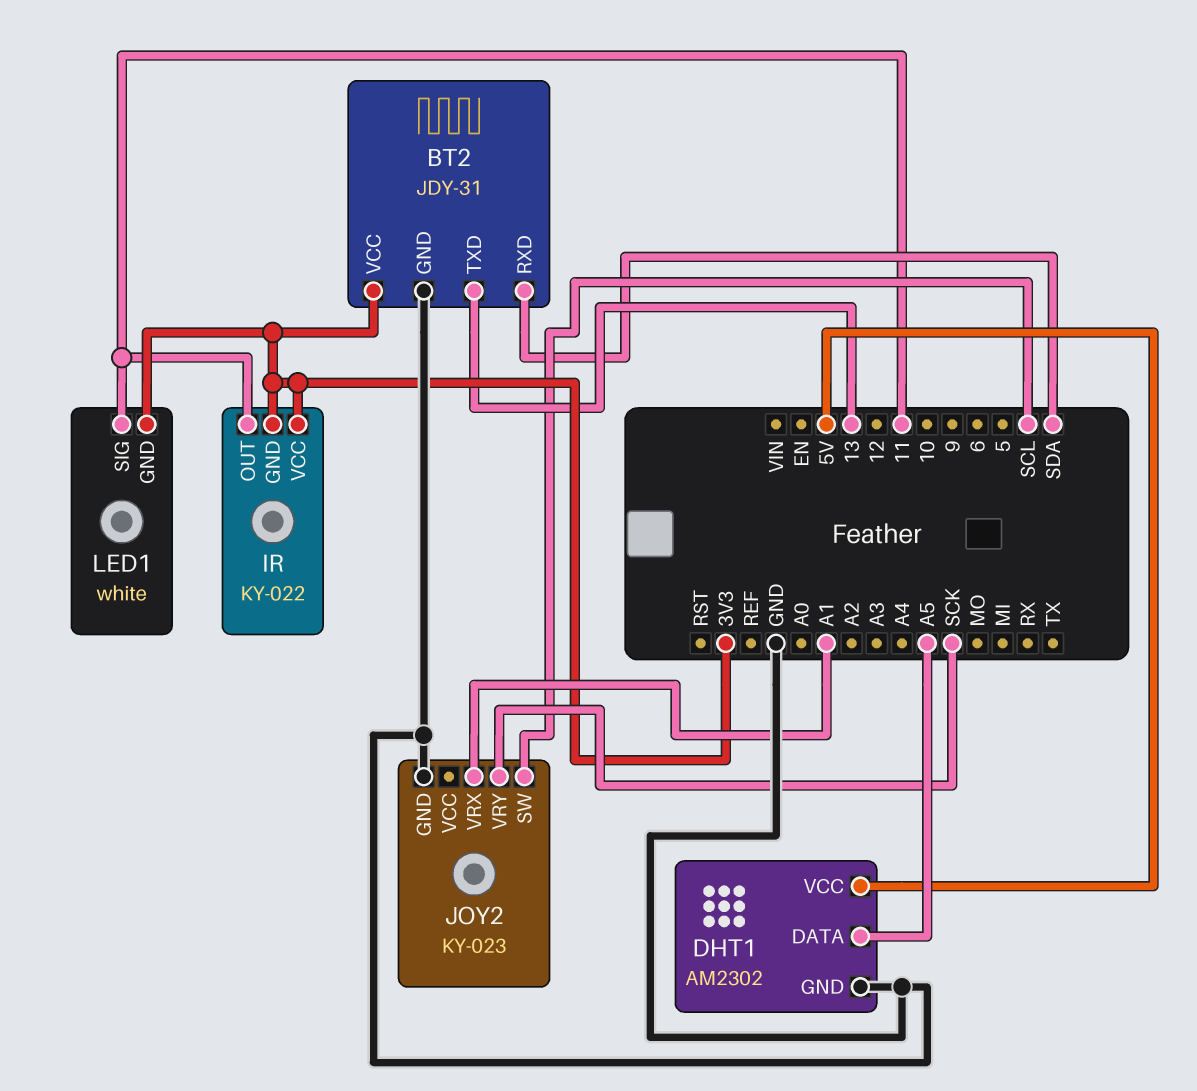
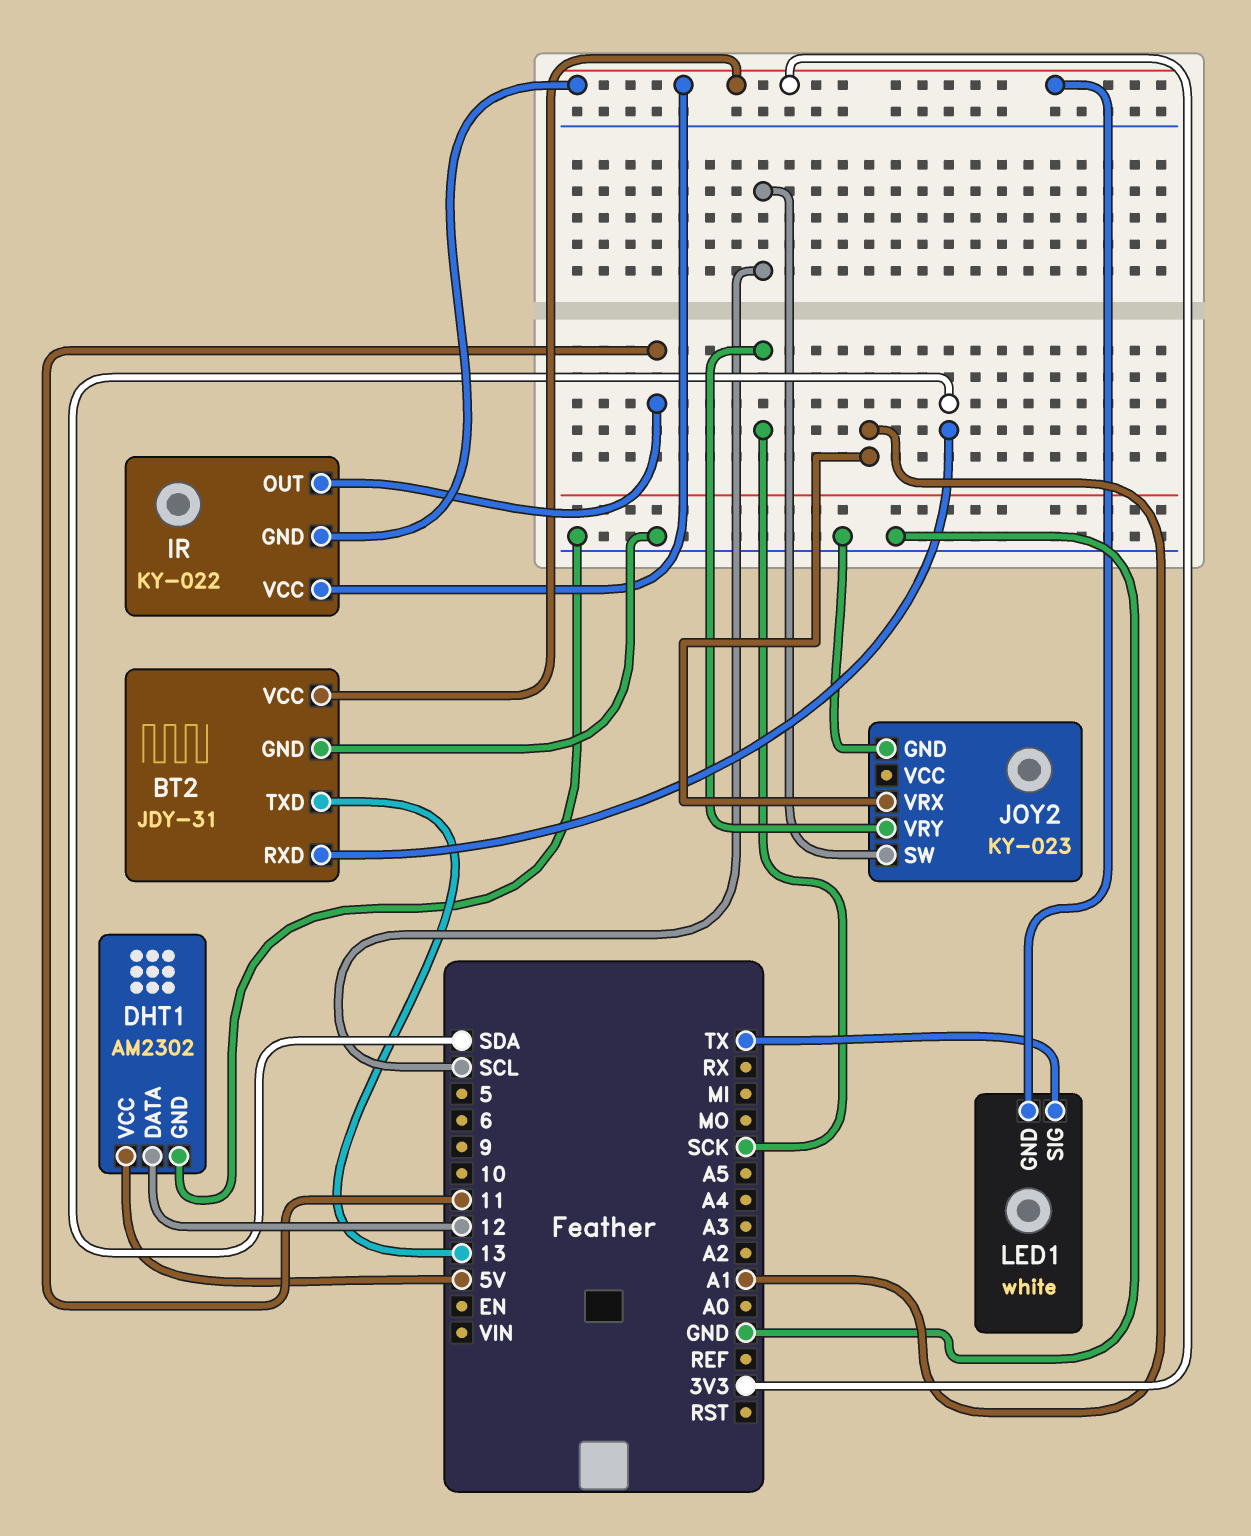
DHT1 pin DATA: A5 -> 12
LED1 pin SIG: 11 -> TX

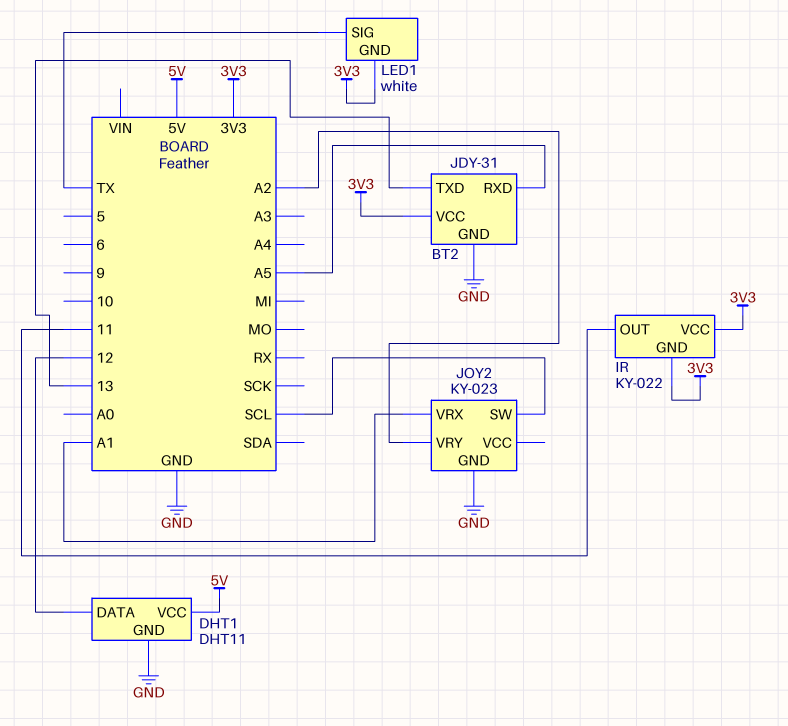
BT2 pin RXD: SDA -> A5
DHT1: AM2302 -> DHT11
JOY2 pin VRY: SCK -> A2

